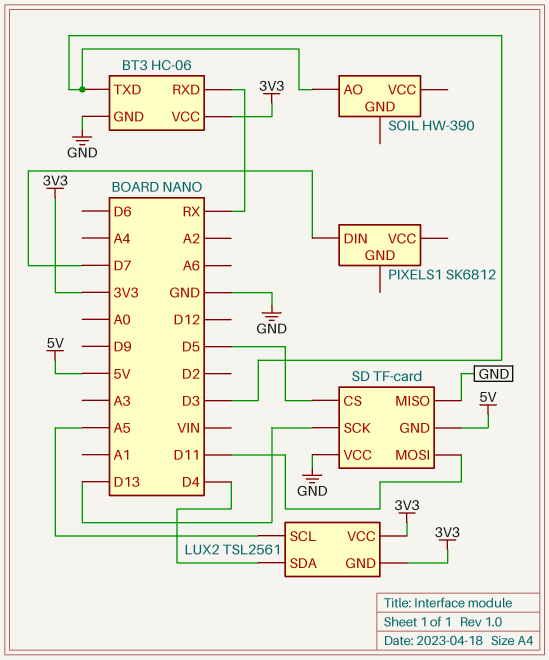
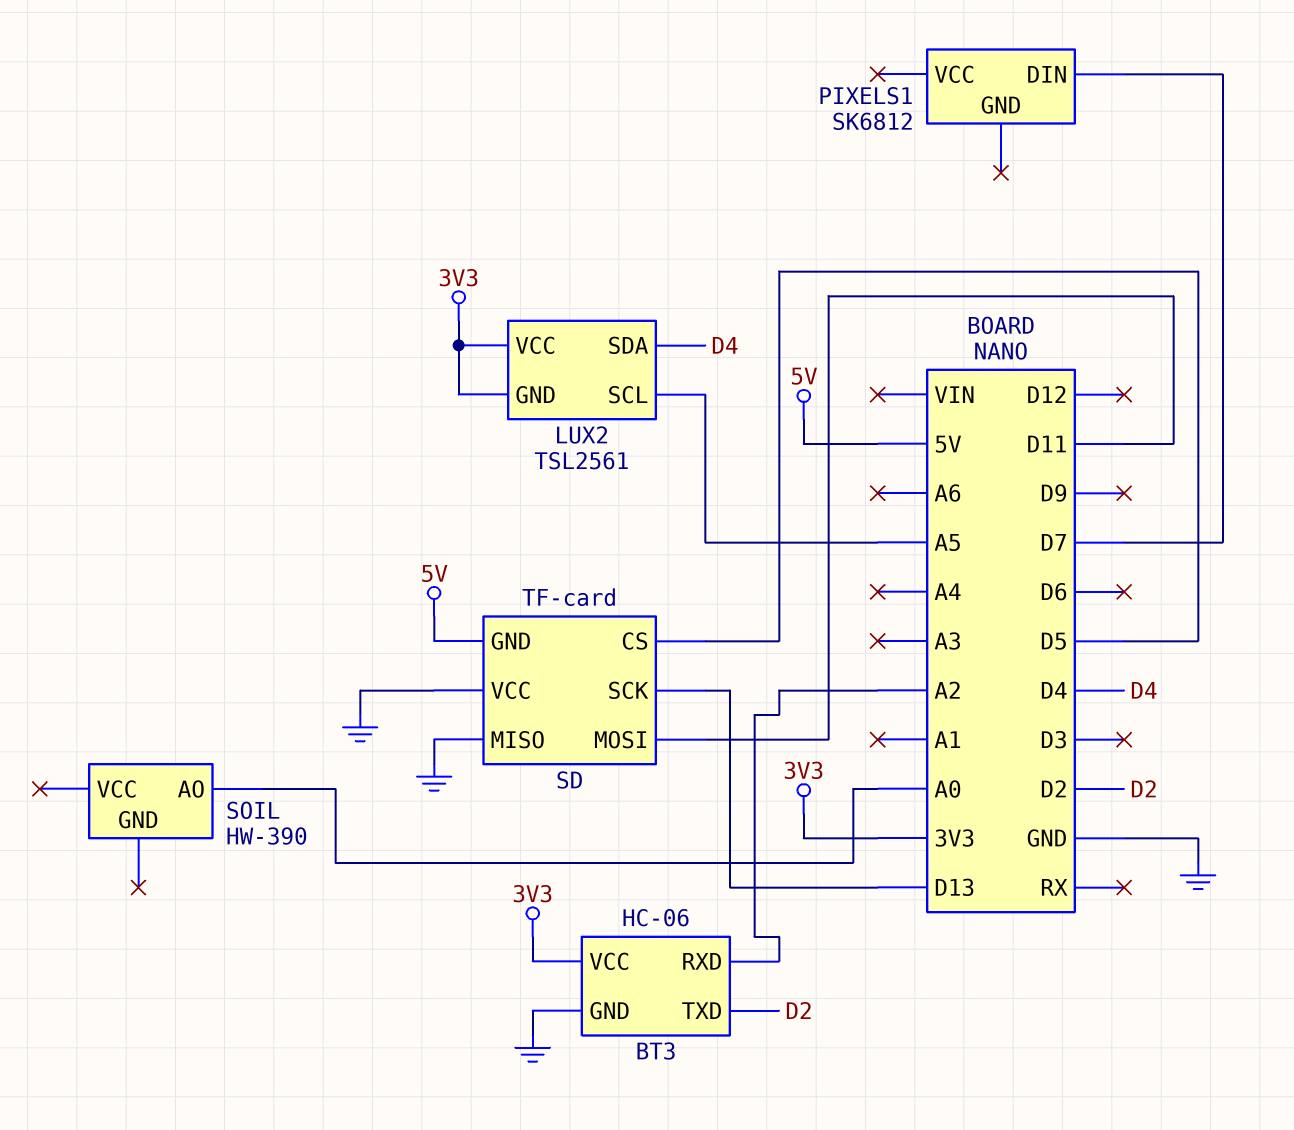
BT3 pin RXD: RX -> A2
BT3 pin TXD: D3 -> D2
SOIL pin AO: D3 -> A0

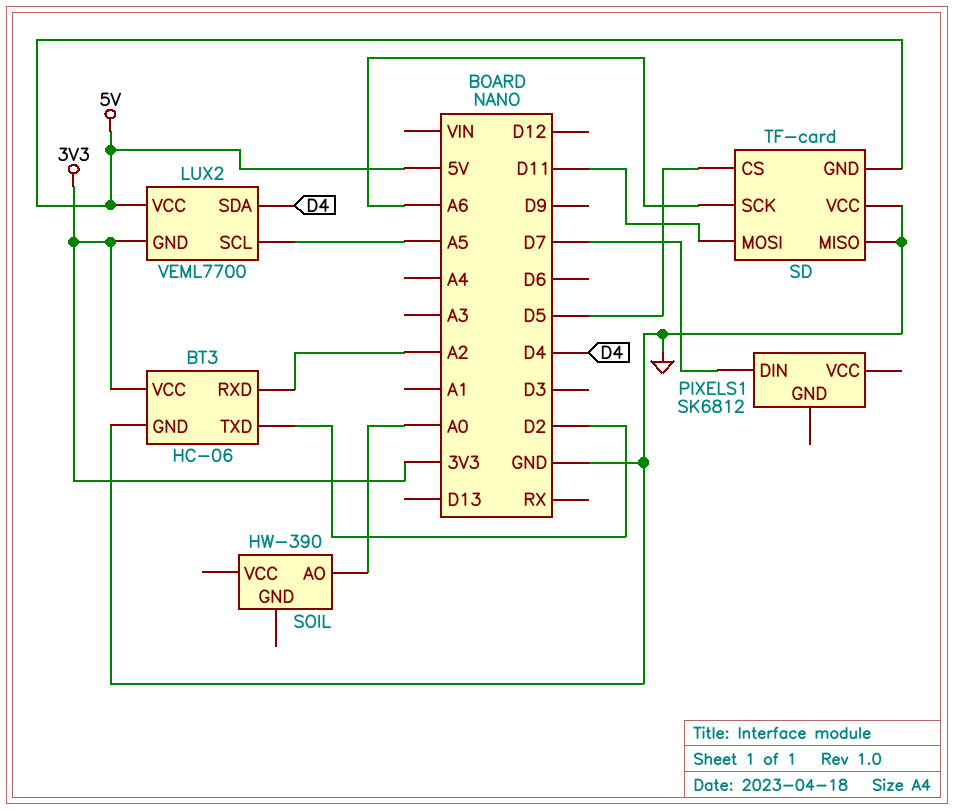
LUX2: TSL2561 -> VEML7700
LUX2 pin VCC: 3V3 -> 5V
SD pin SCK: D13 -> A6

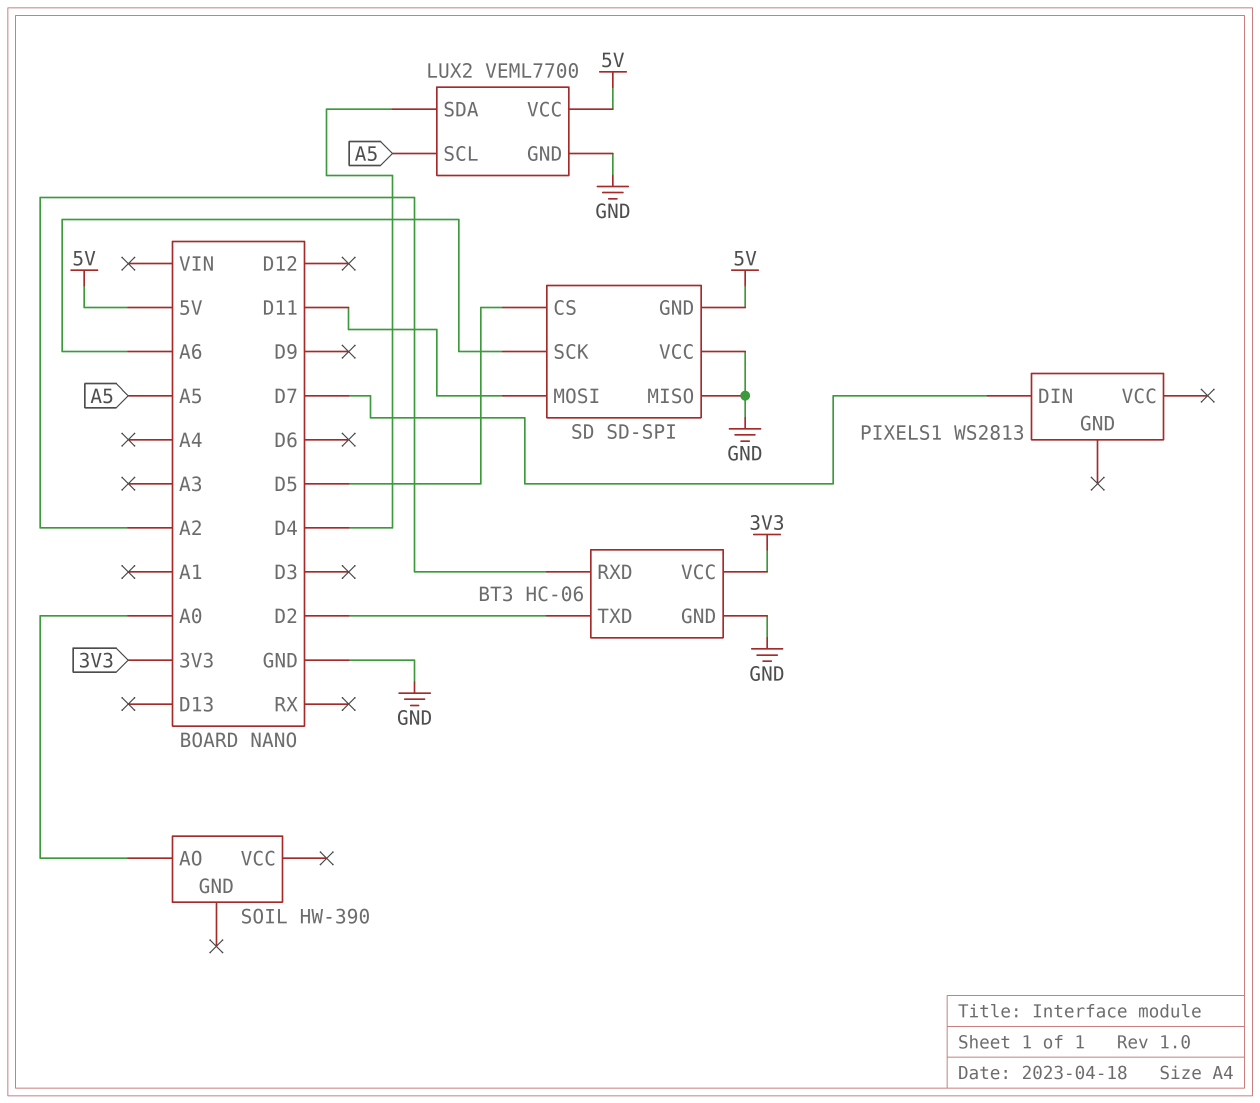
LUX2 pin GND: 3V3 -> GND
PIXELS1: SK6812 -> WS2813
SD: TF-card -> SD-SPI

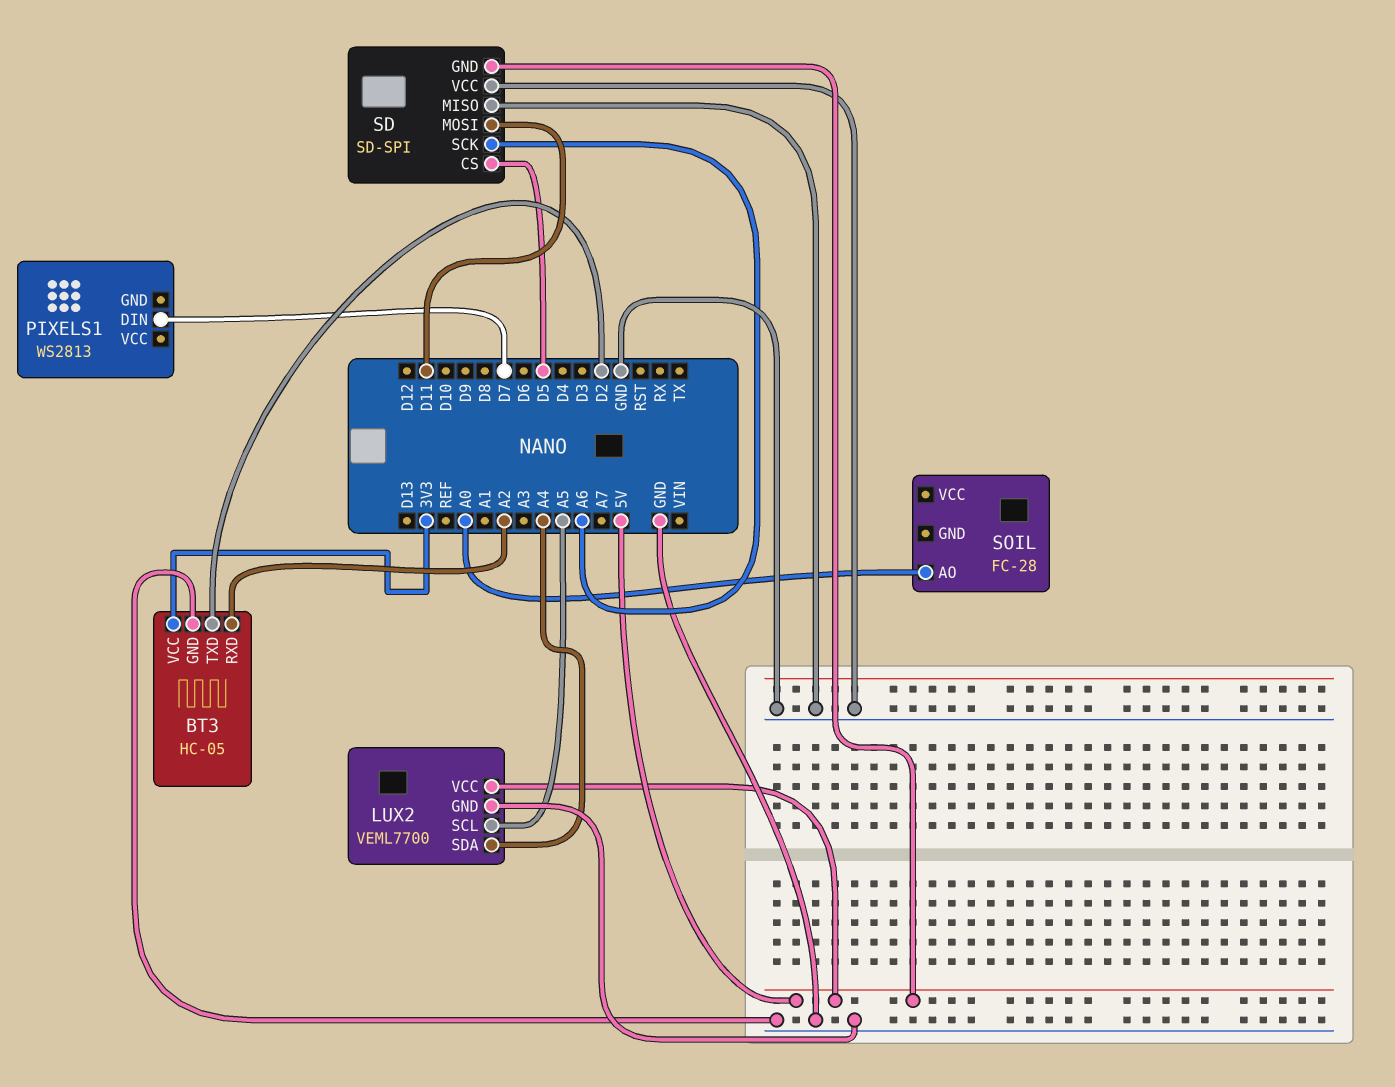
BT3: HC-06 -> HC-05
LUX2 pin SDA: D4 -> A4
SOIL: HW-390 -> FC-28

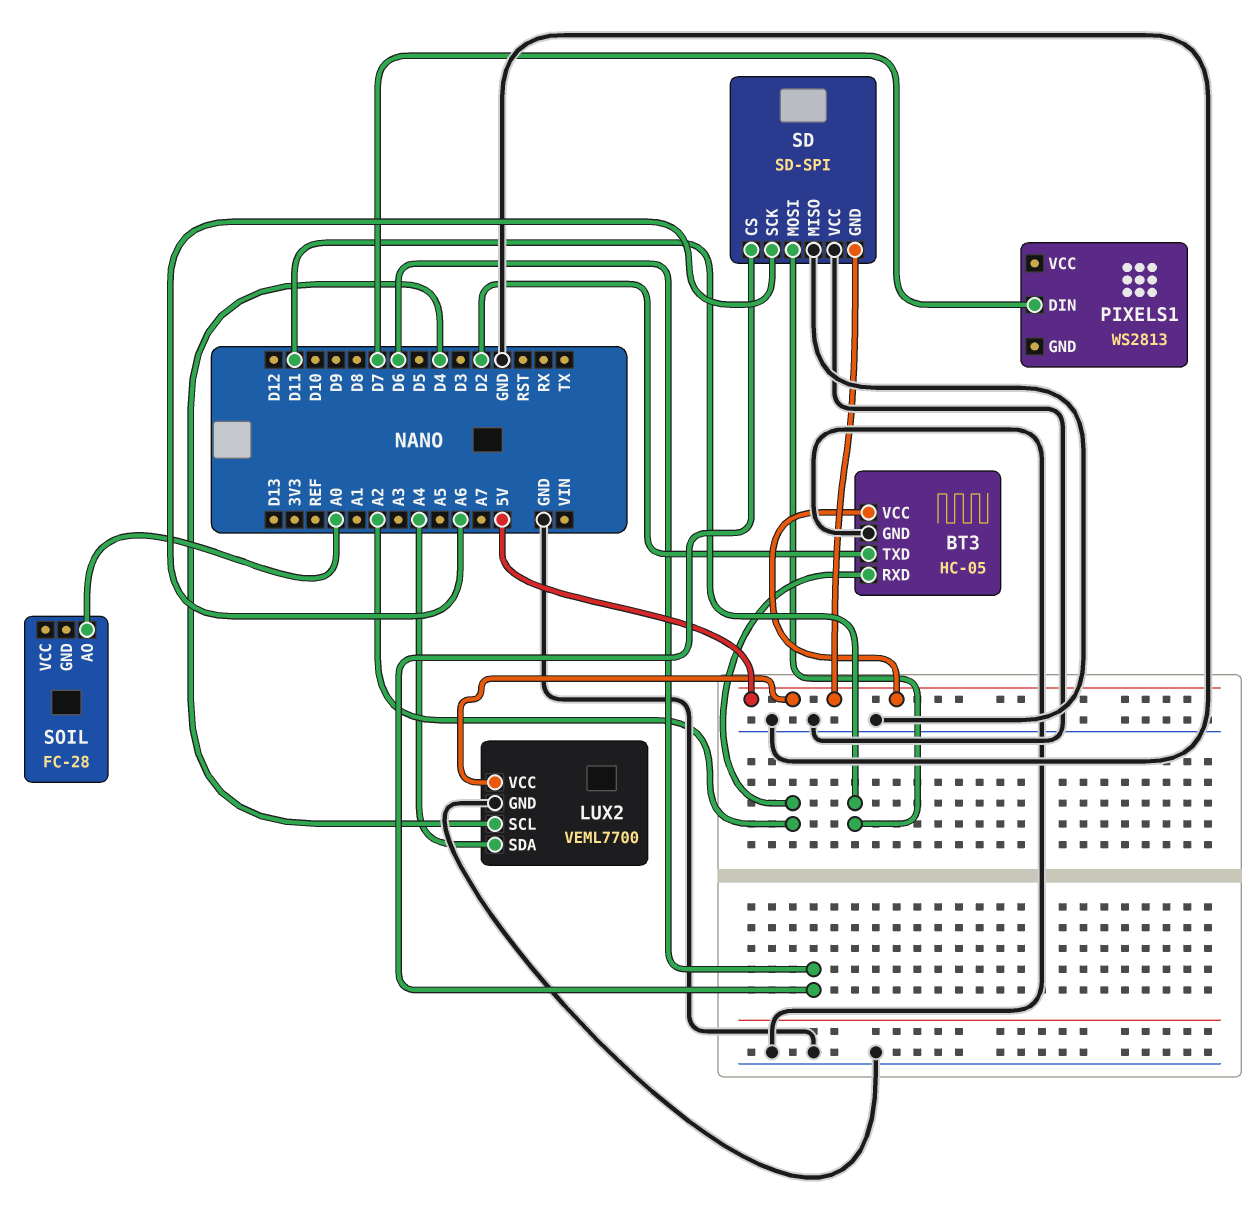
BT3 pin VCC: 3V3 -> 5V
LUX2 pin SCL: A5 -> D4
SD pin CS: D5 -> D6

